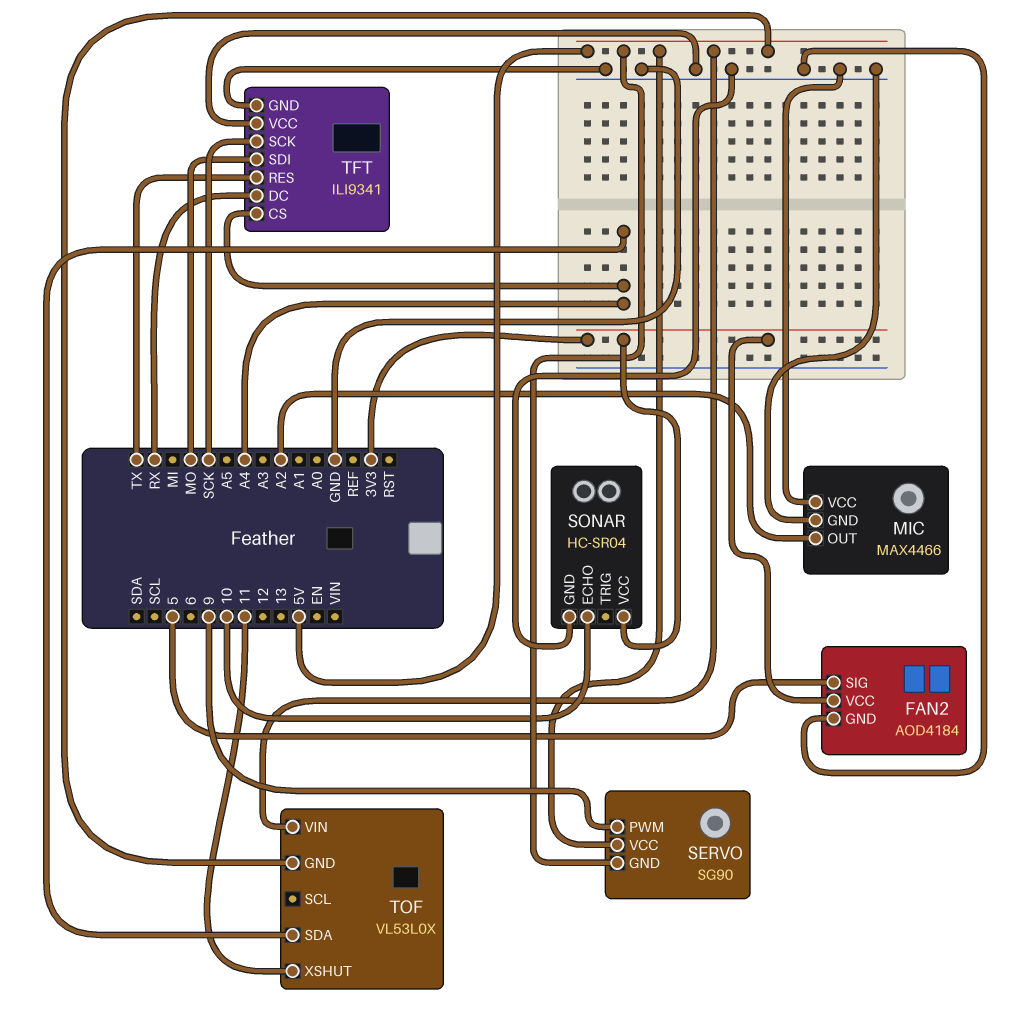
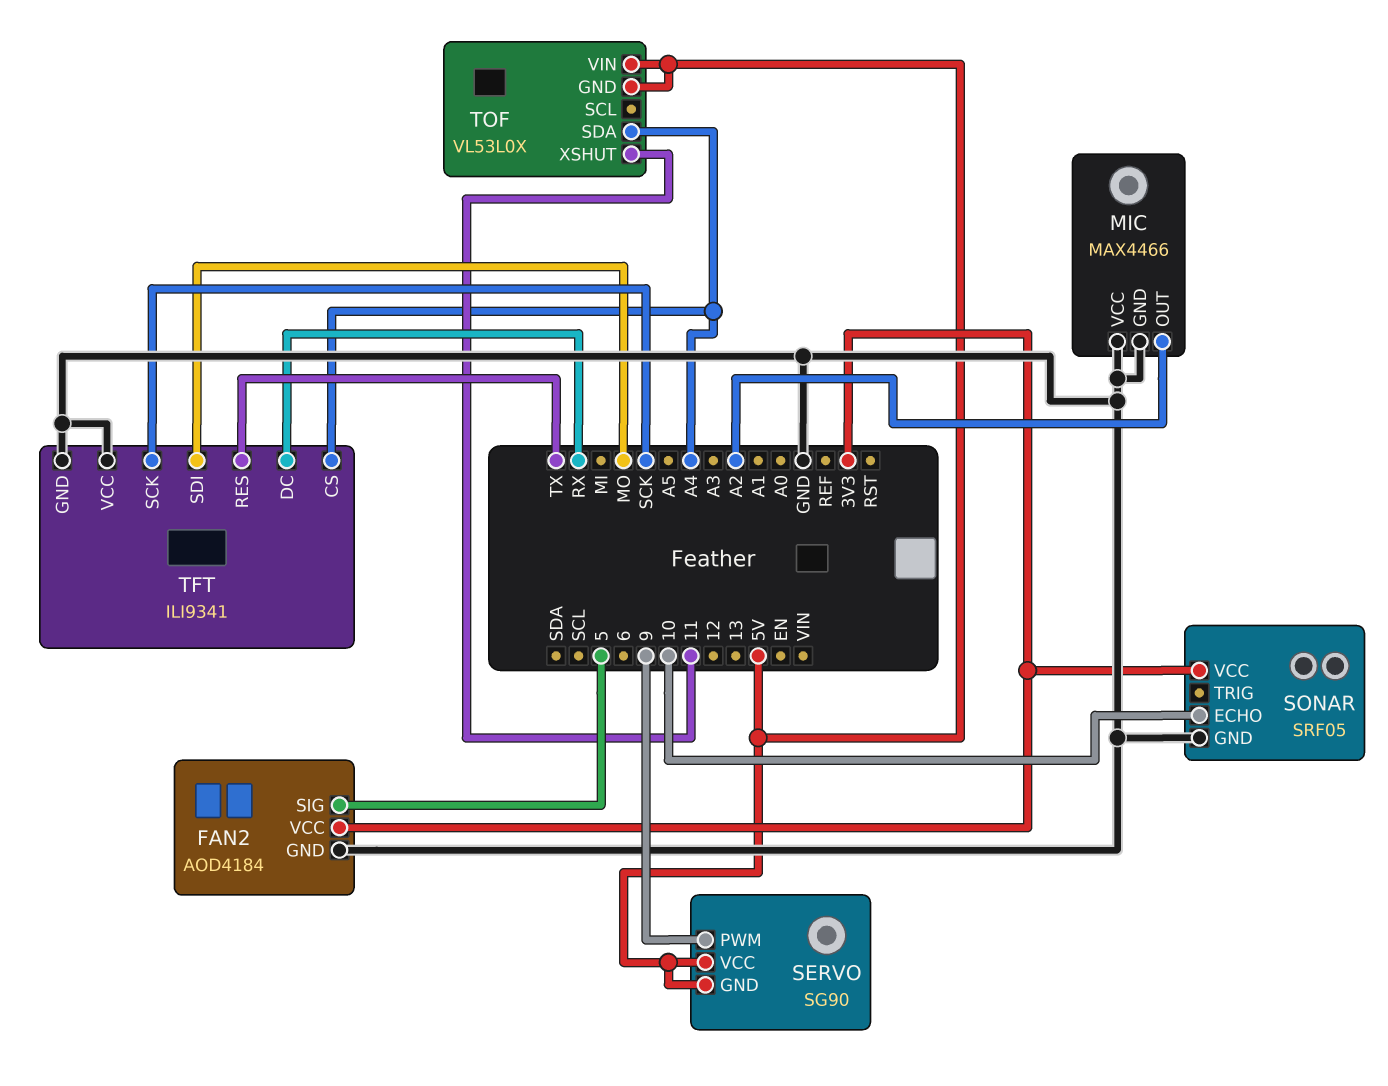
SONAR: HC-SR04 -> SRF05

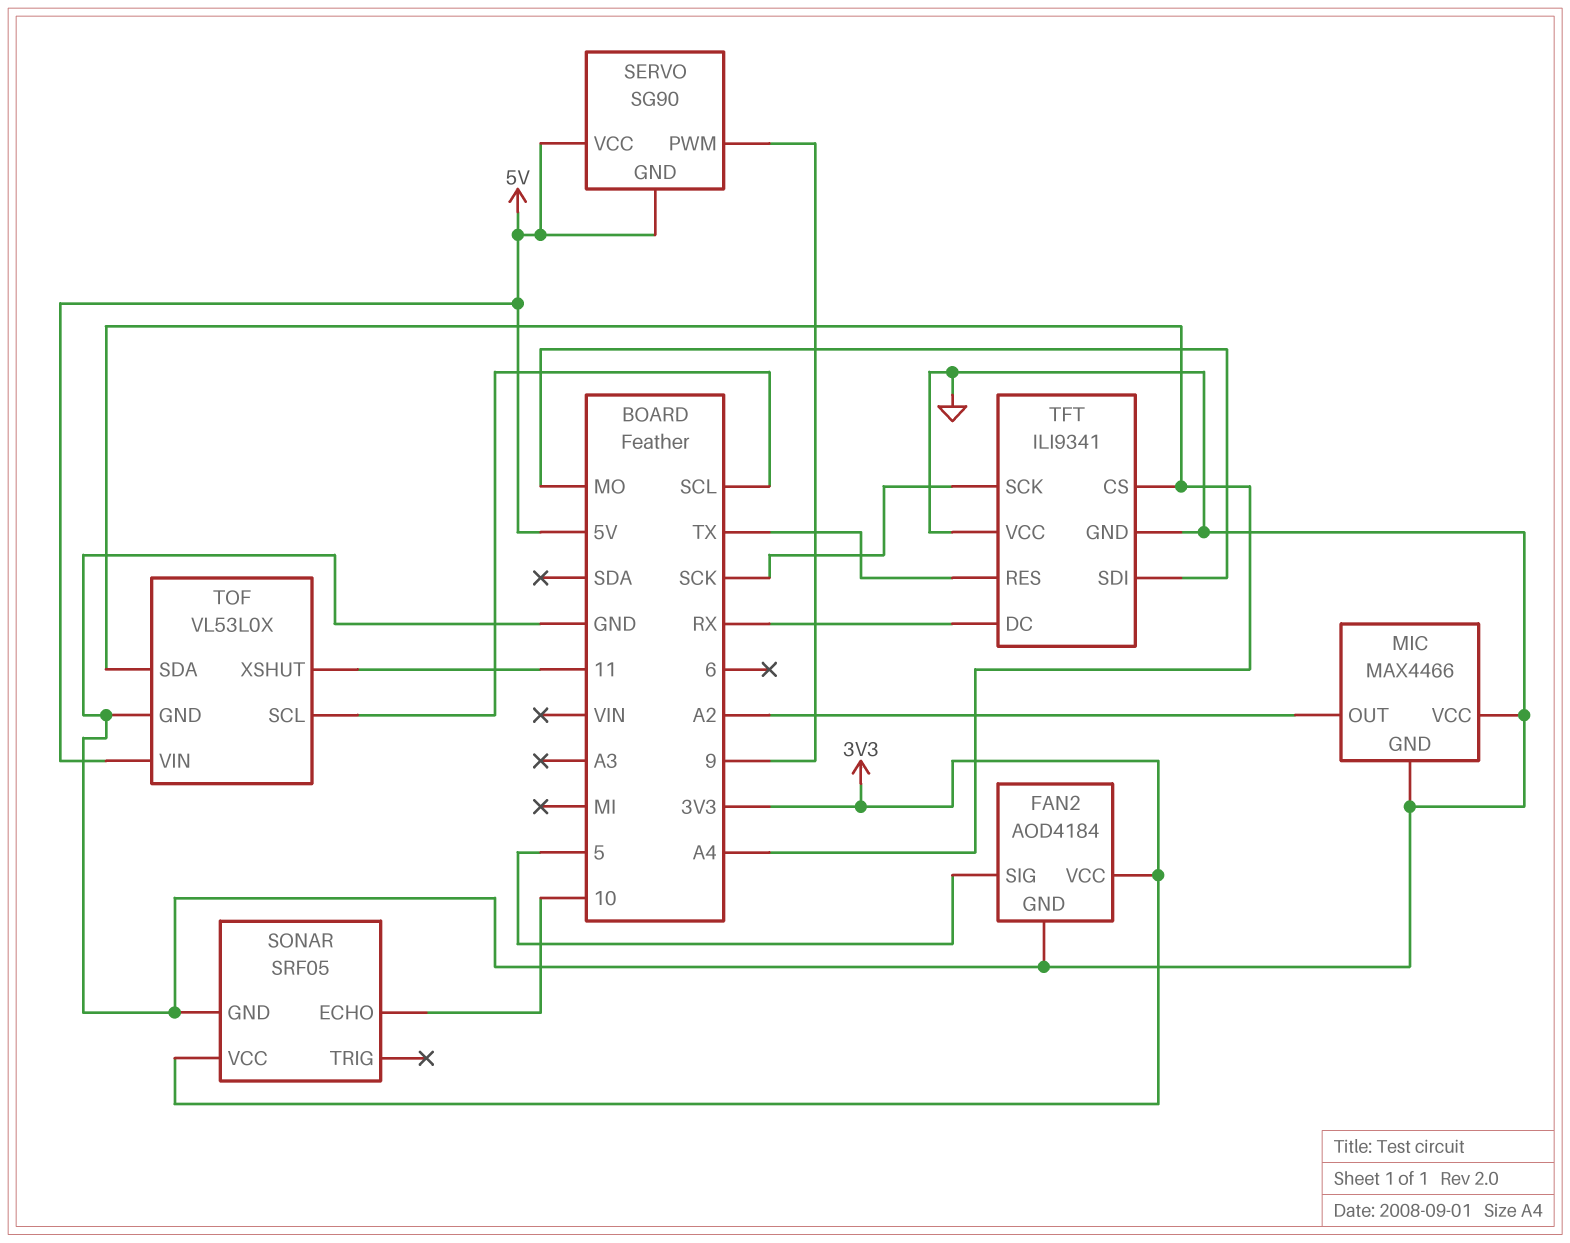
TOF pin GND: 5V -> GND
TOF pin SCL: none -> SCL

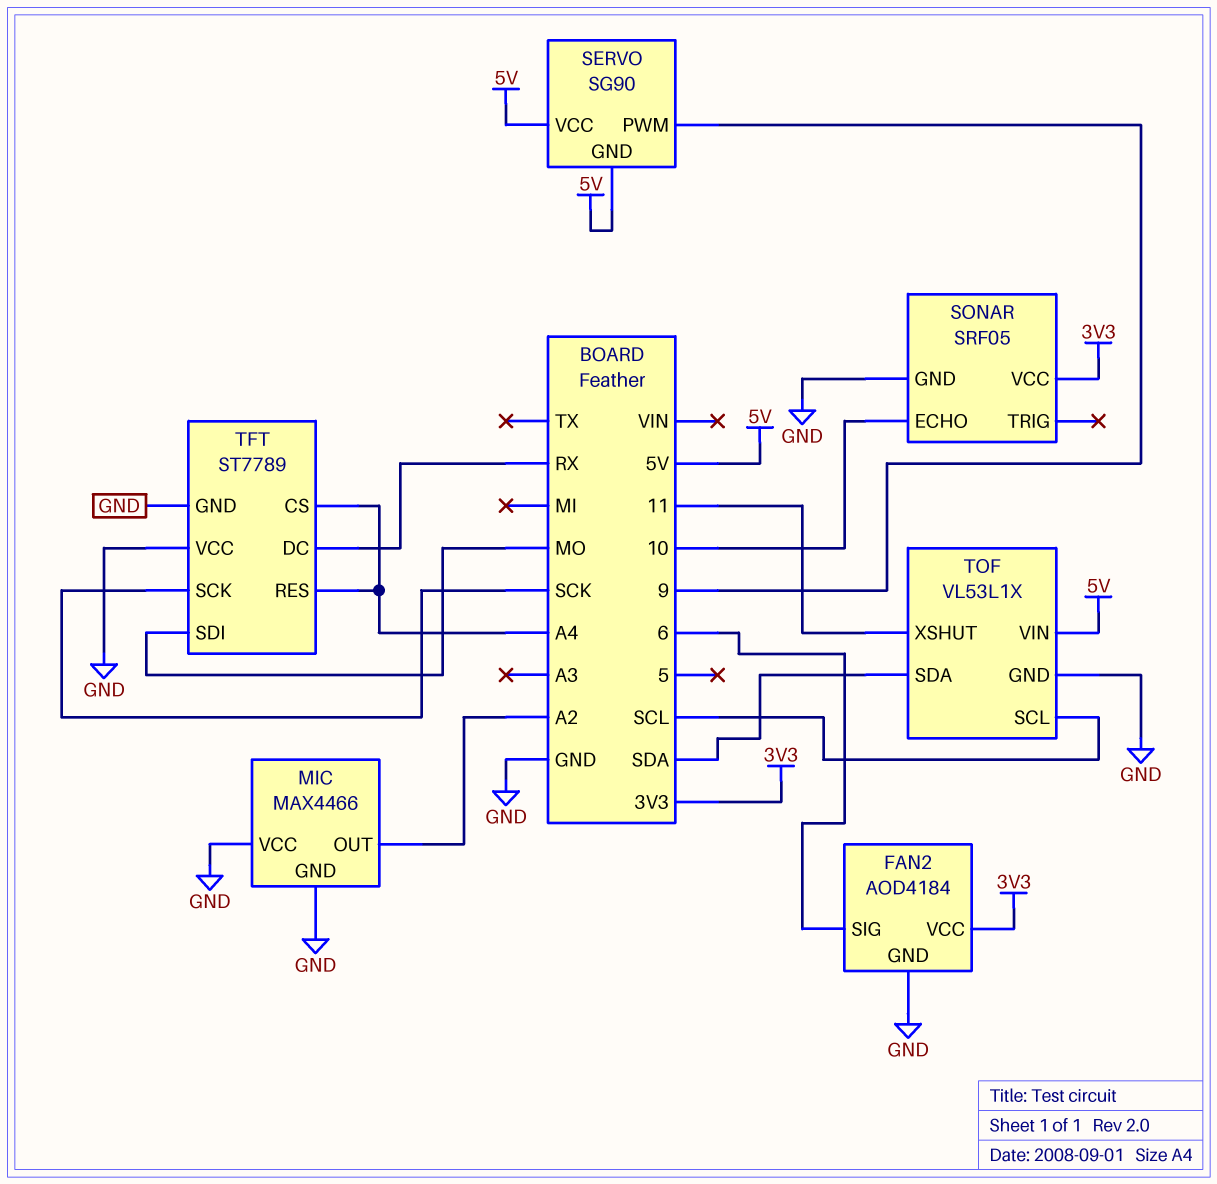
FAN2 pin SIG: 5 -> 6
TFT: ILI9341 -> ST7789
TFT pin RES: TX -> A4
TOF: VL53L0X -> VL53L1X
TOF pin SDA: A4 -> SDA

